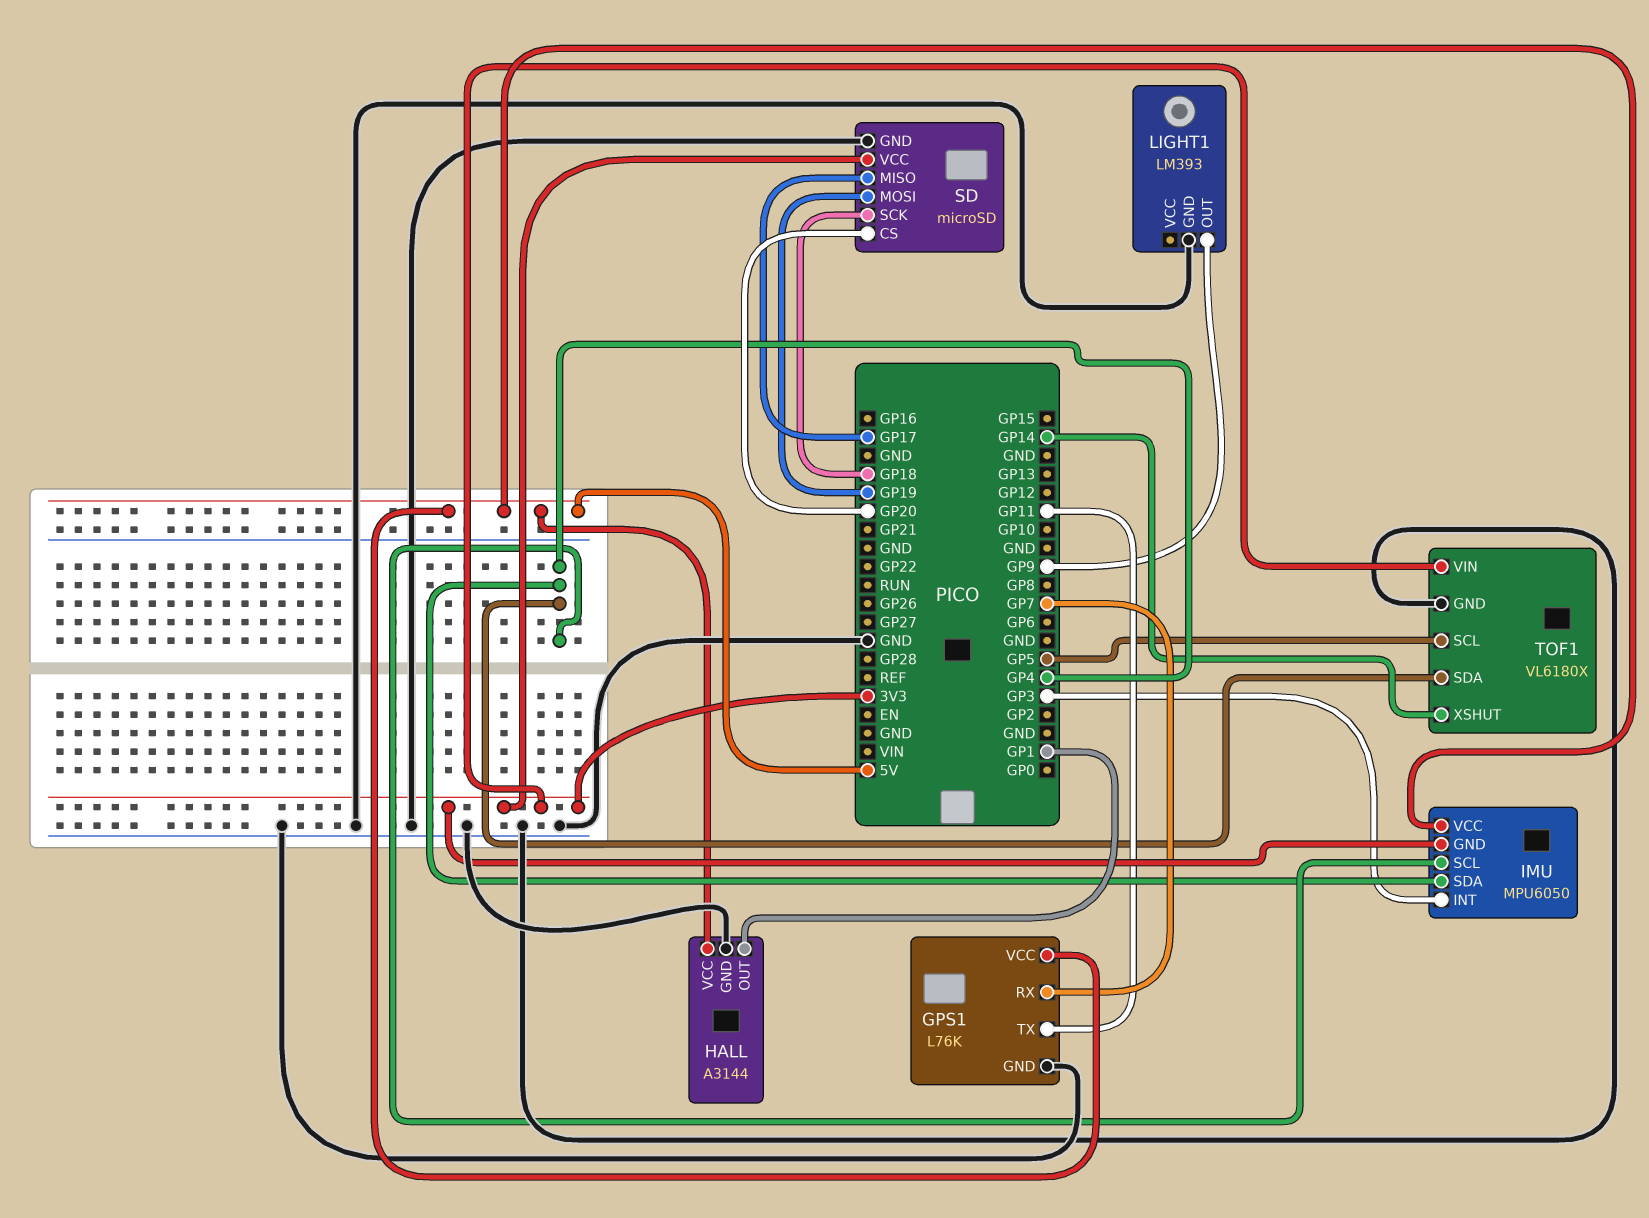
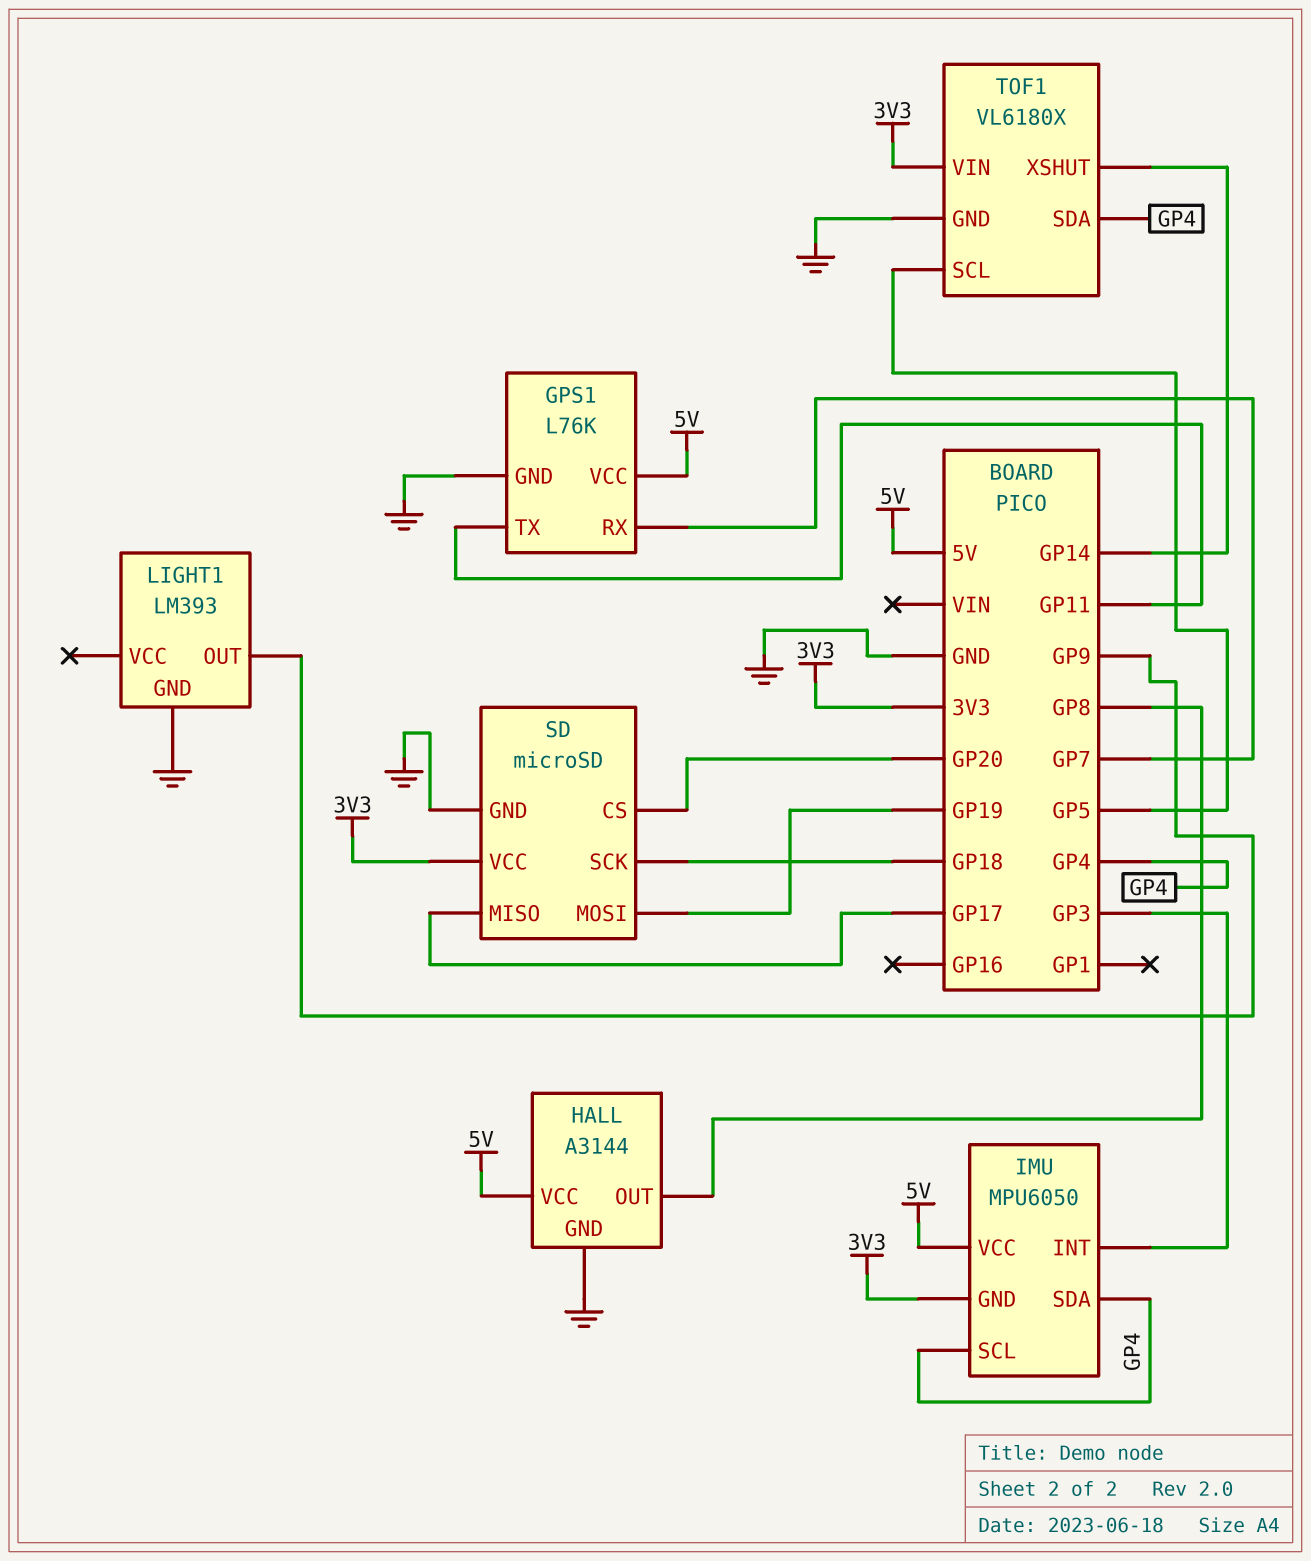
HALL pin OUT: GP1 -> GP8

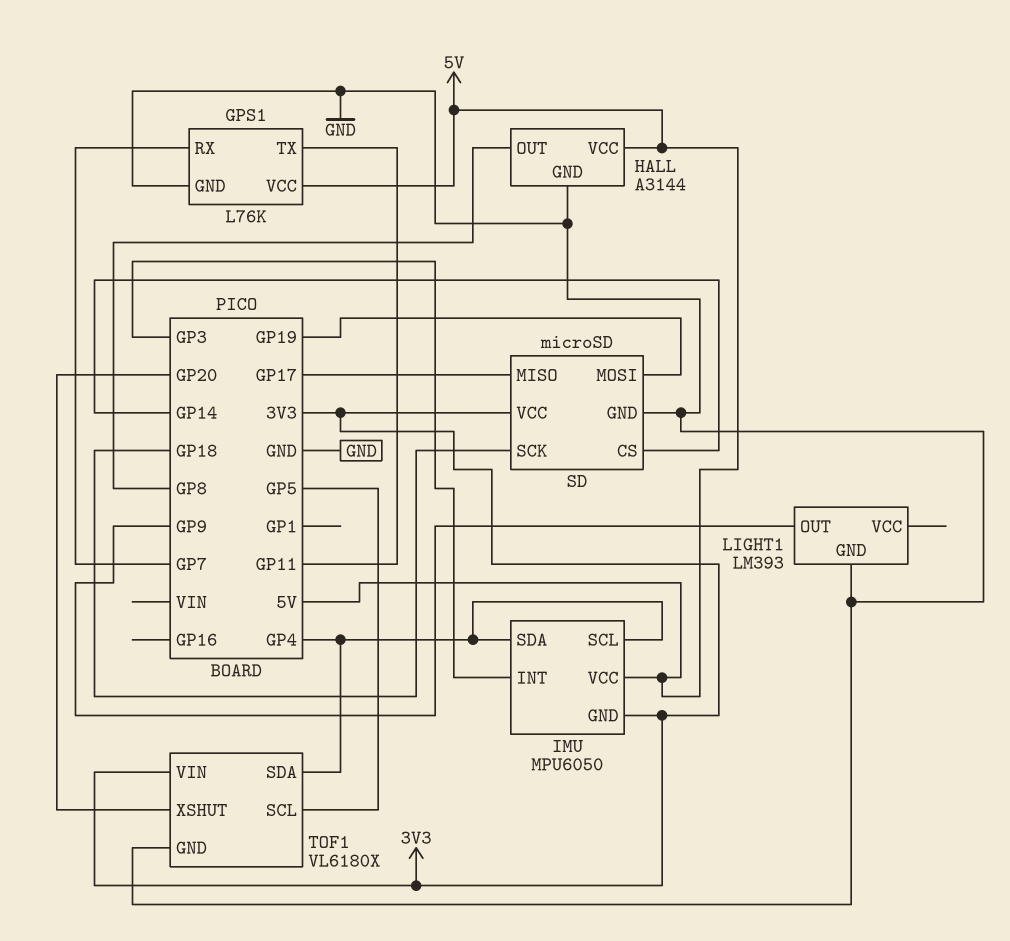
SD pin CS: GP20 -> GP14
TOF1 pin XSHUT: GP14 -> GP20

